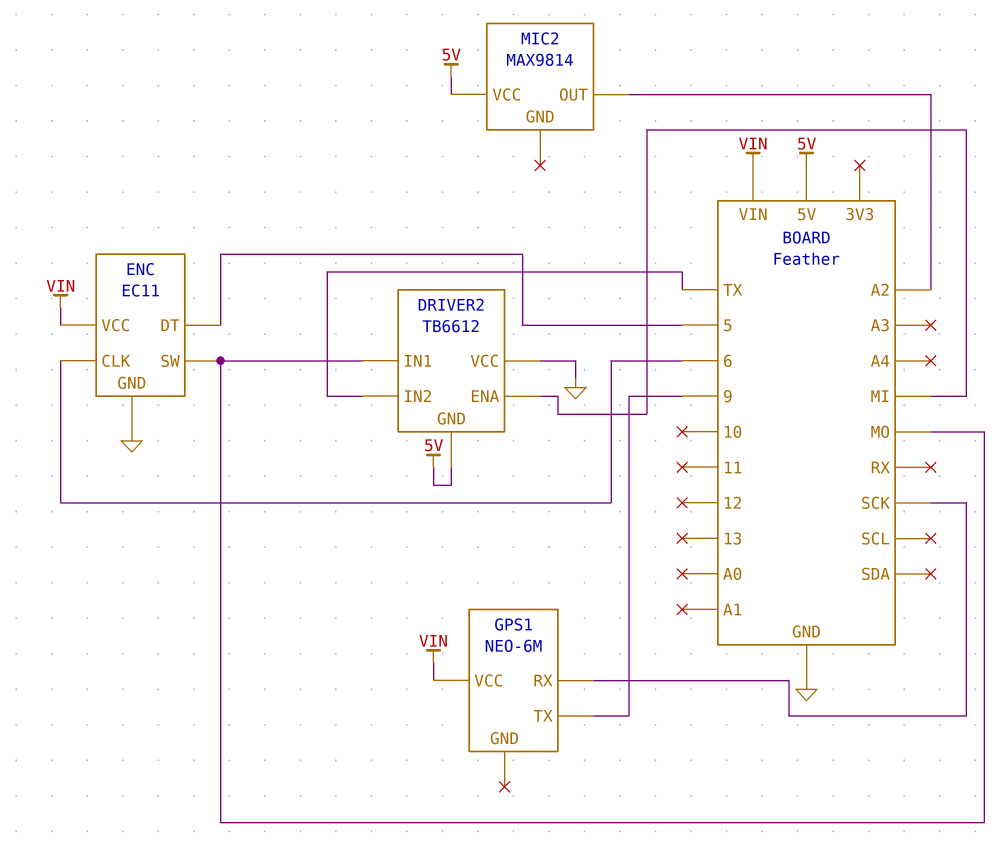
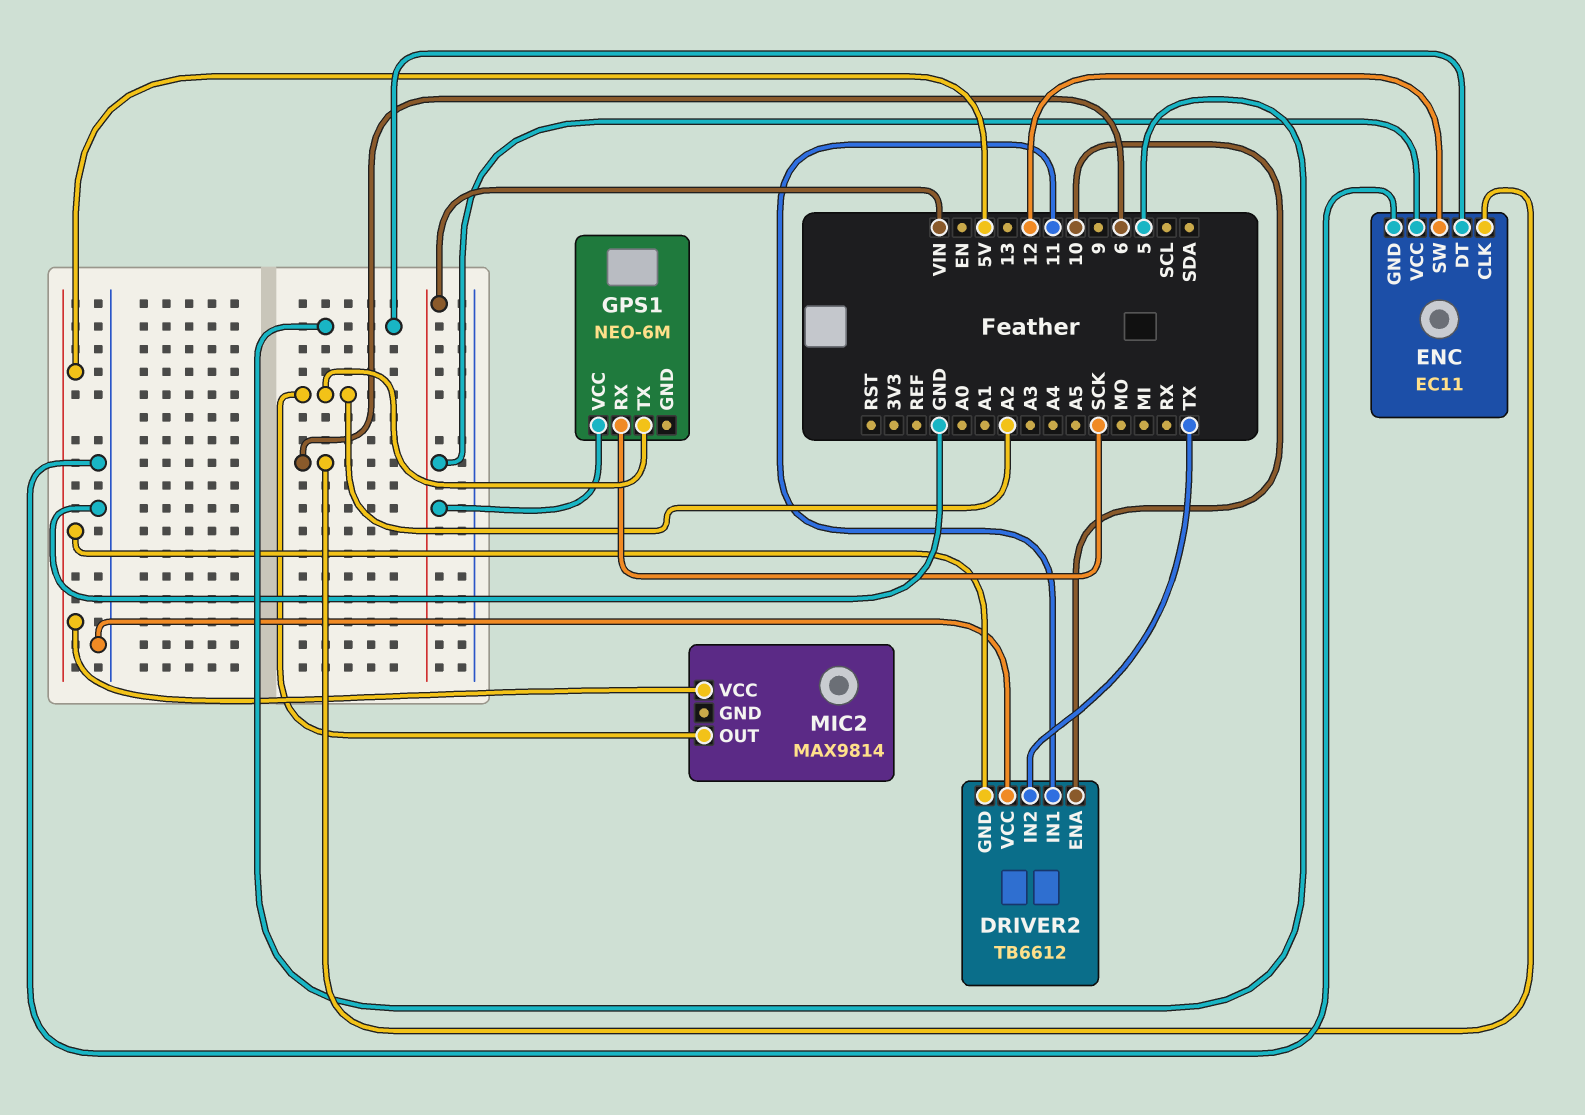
DRIVER2 pin ENA: MI -> 10
DRIVER2 pin IN1: MO -> 11
ENC pin SW: MO -> 12
GPS1 pin TX: 9 -> A2

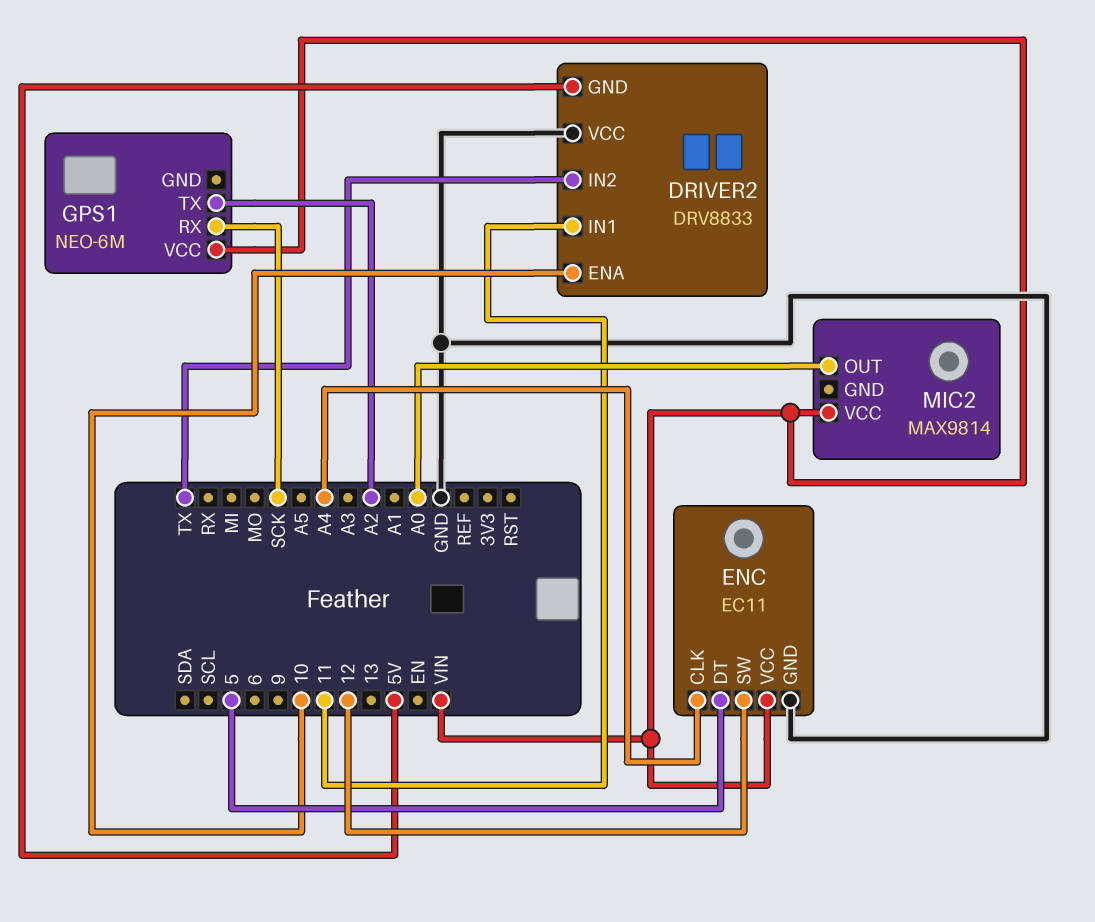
DRIVER2: TB6612 -> DRV8833
ENC pin CLK: 6 -> A4
MIC2 pin OUT: A2 -> A0
MIC2 pin VCC: 5V -> VIN

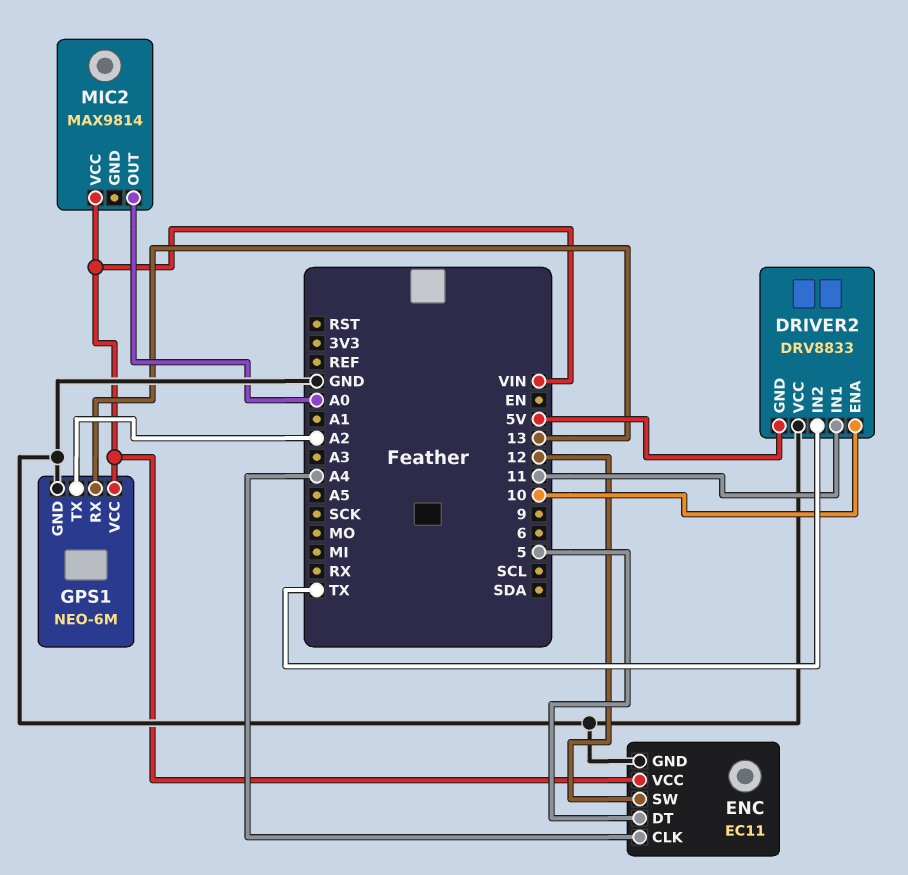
GPS1 pin GND: none -> GND
GPS1 pin RX: SCK -> 13

